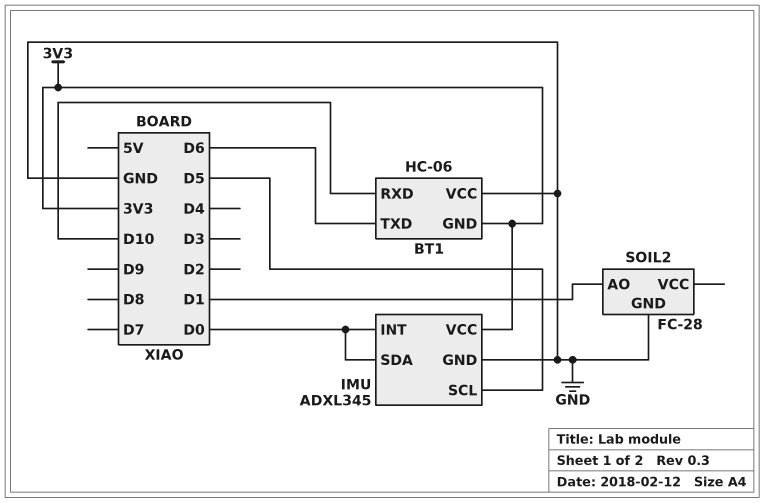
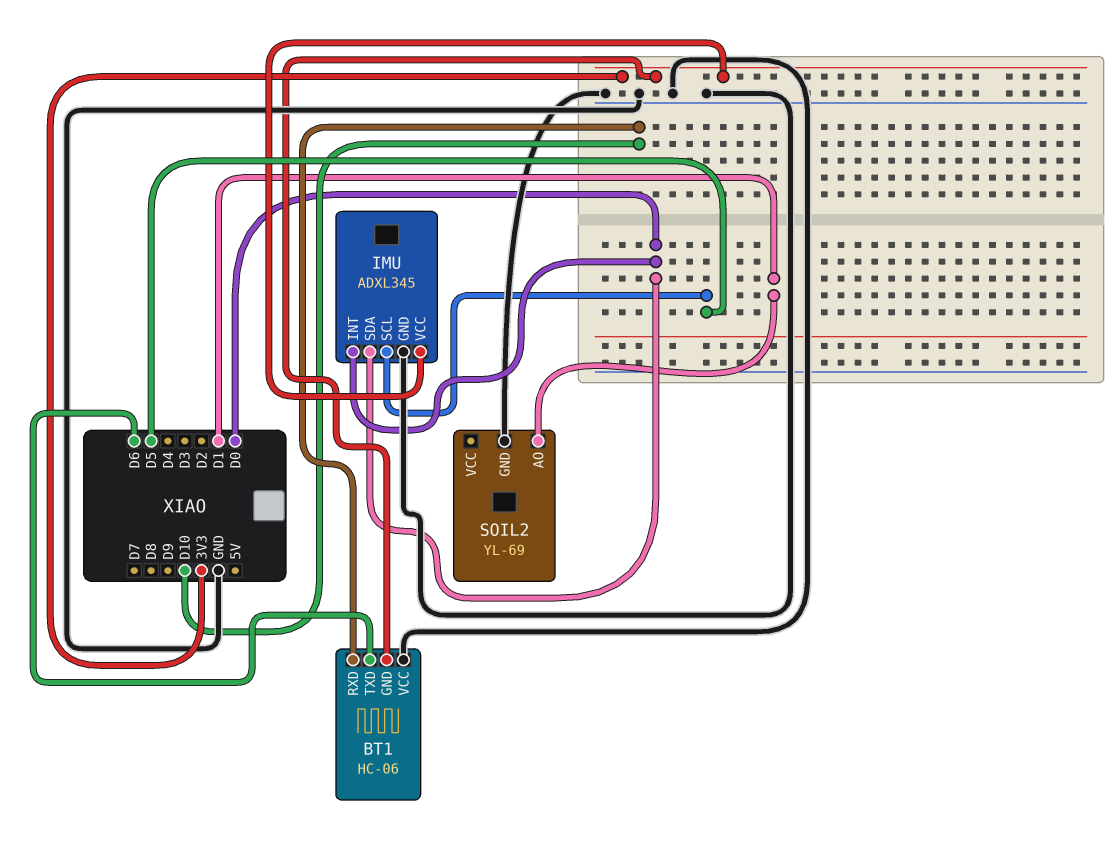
SOIL2: FC-28 -> YL-69

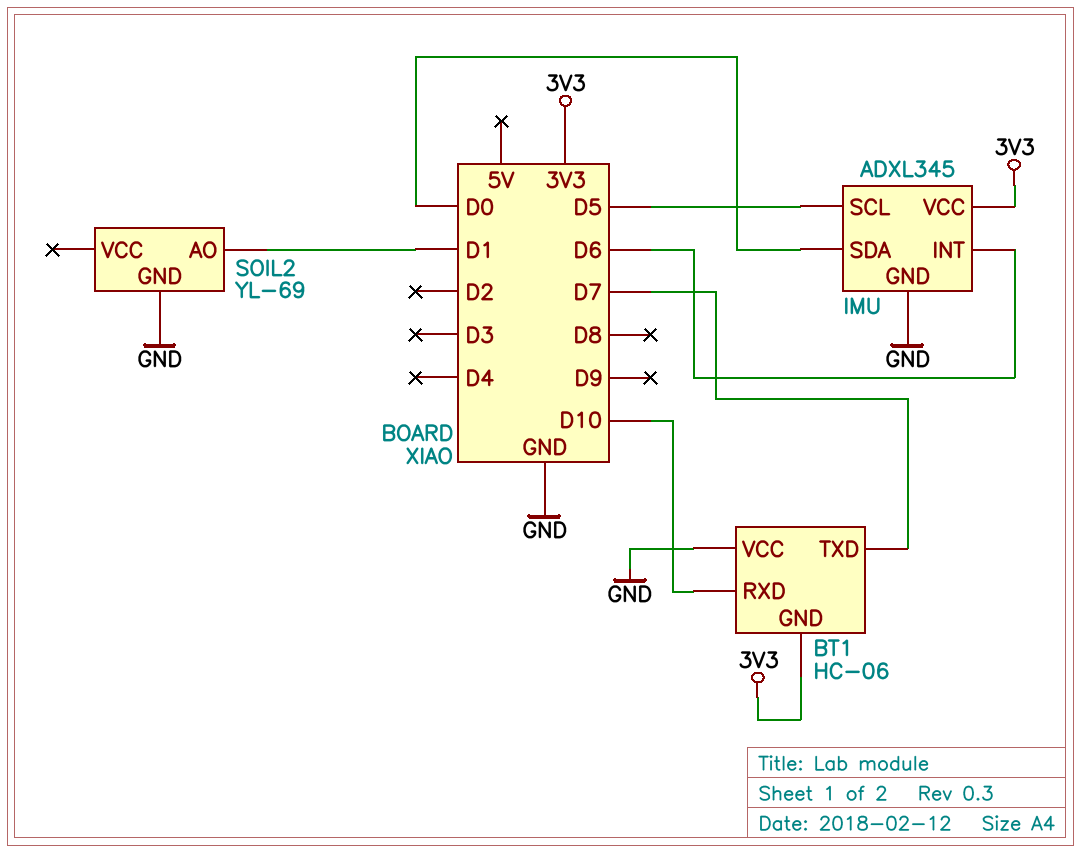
BT1 pin TXD: D6 -> D7
IMU pin INT: D0 -> D6

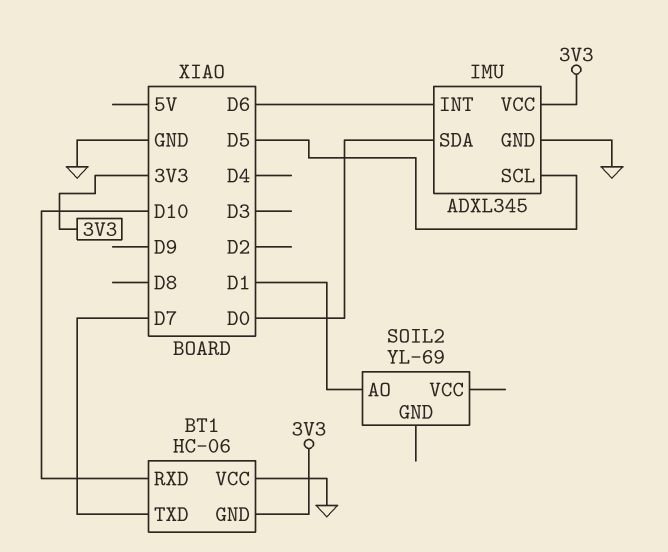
SOIL2 pin GND: GND -> none

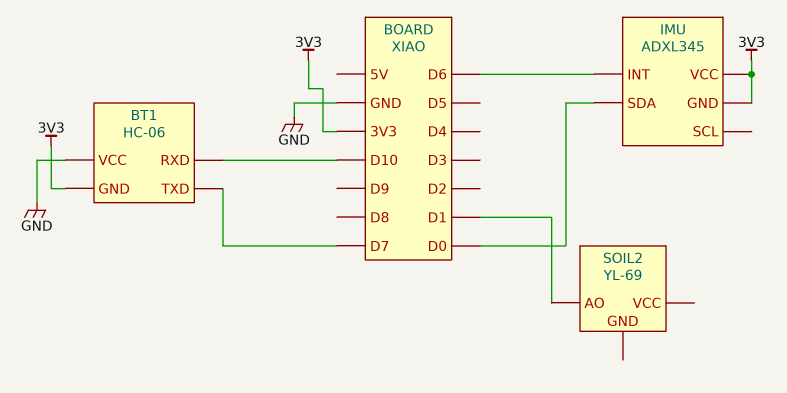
IMU pin GND: GND -> 3V3
IMU pin SCL: D5 -> none

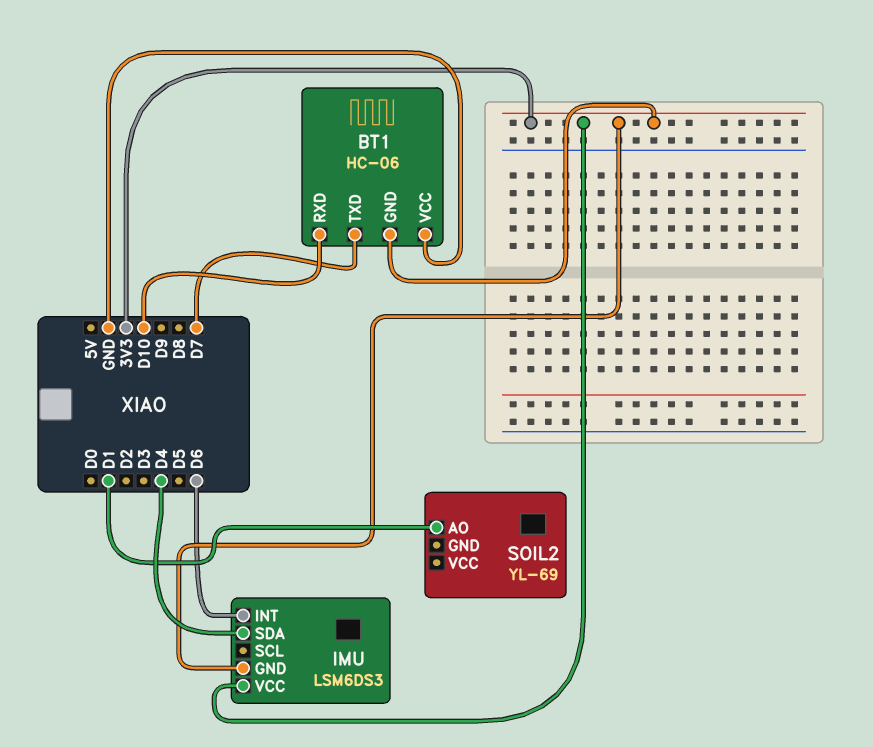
IMU: ADXL345 -> LSM6DS3
IMU pin SDA: D0 -> D4

